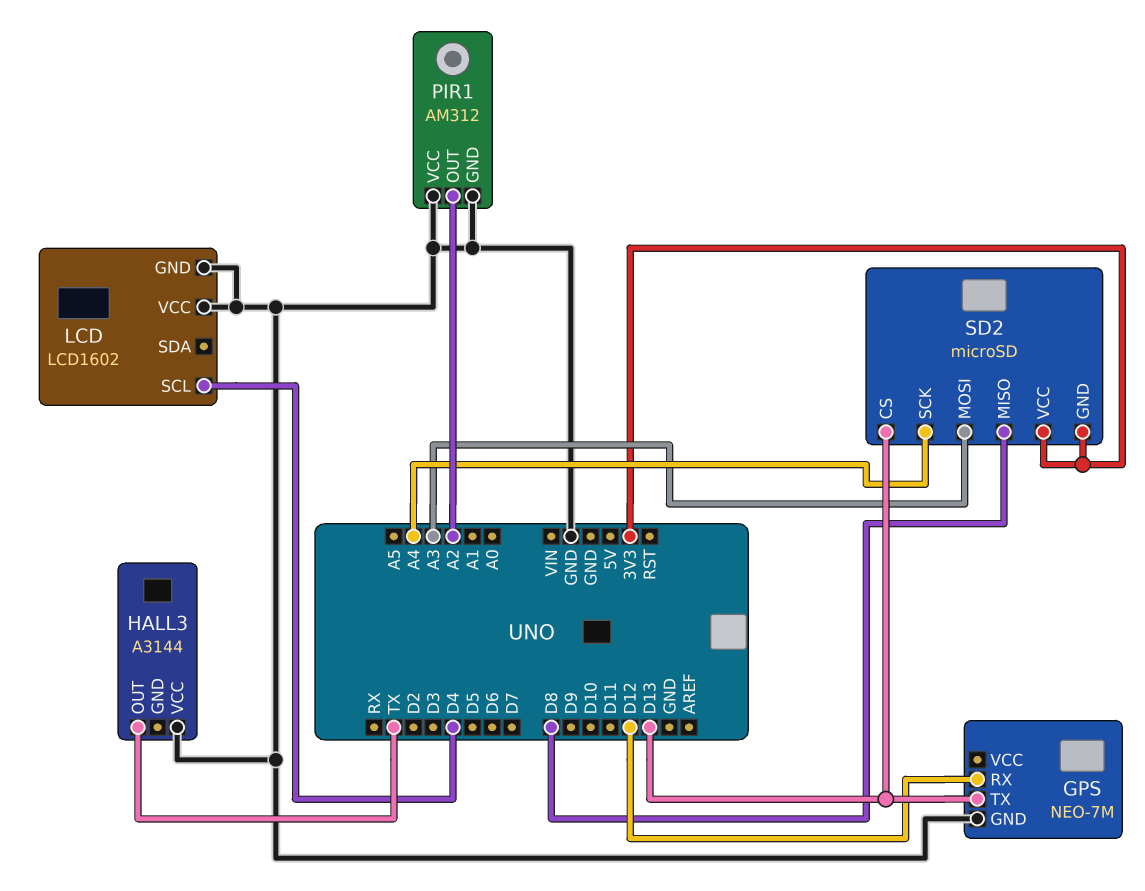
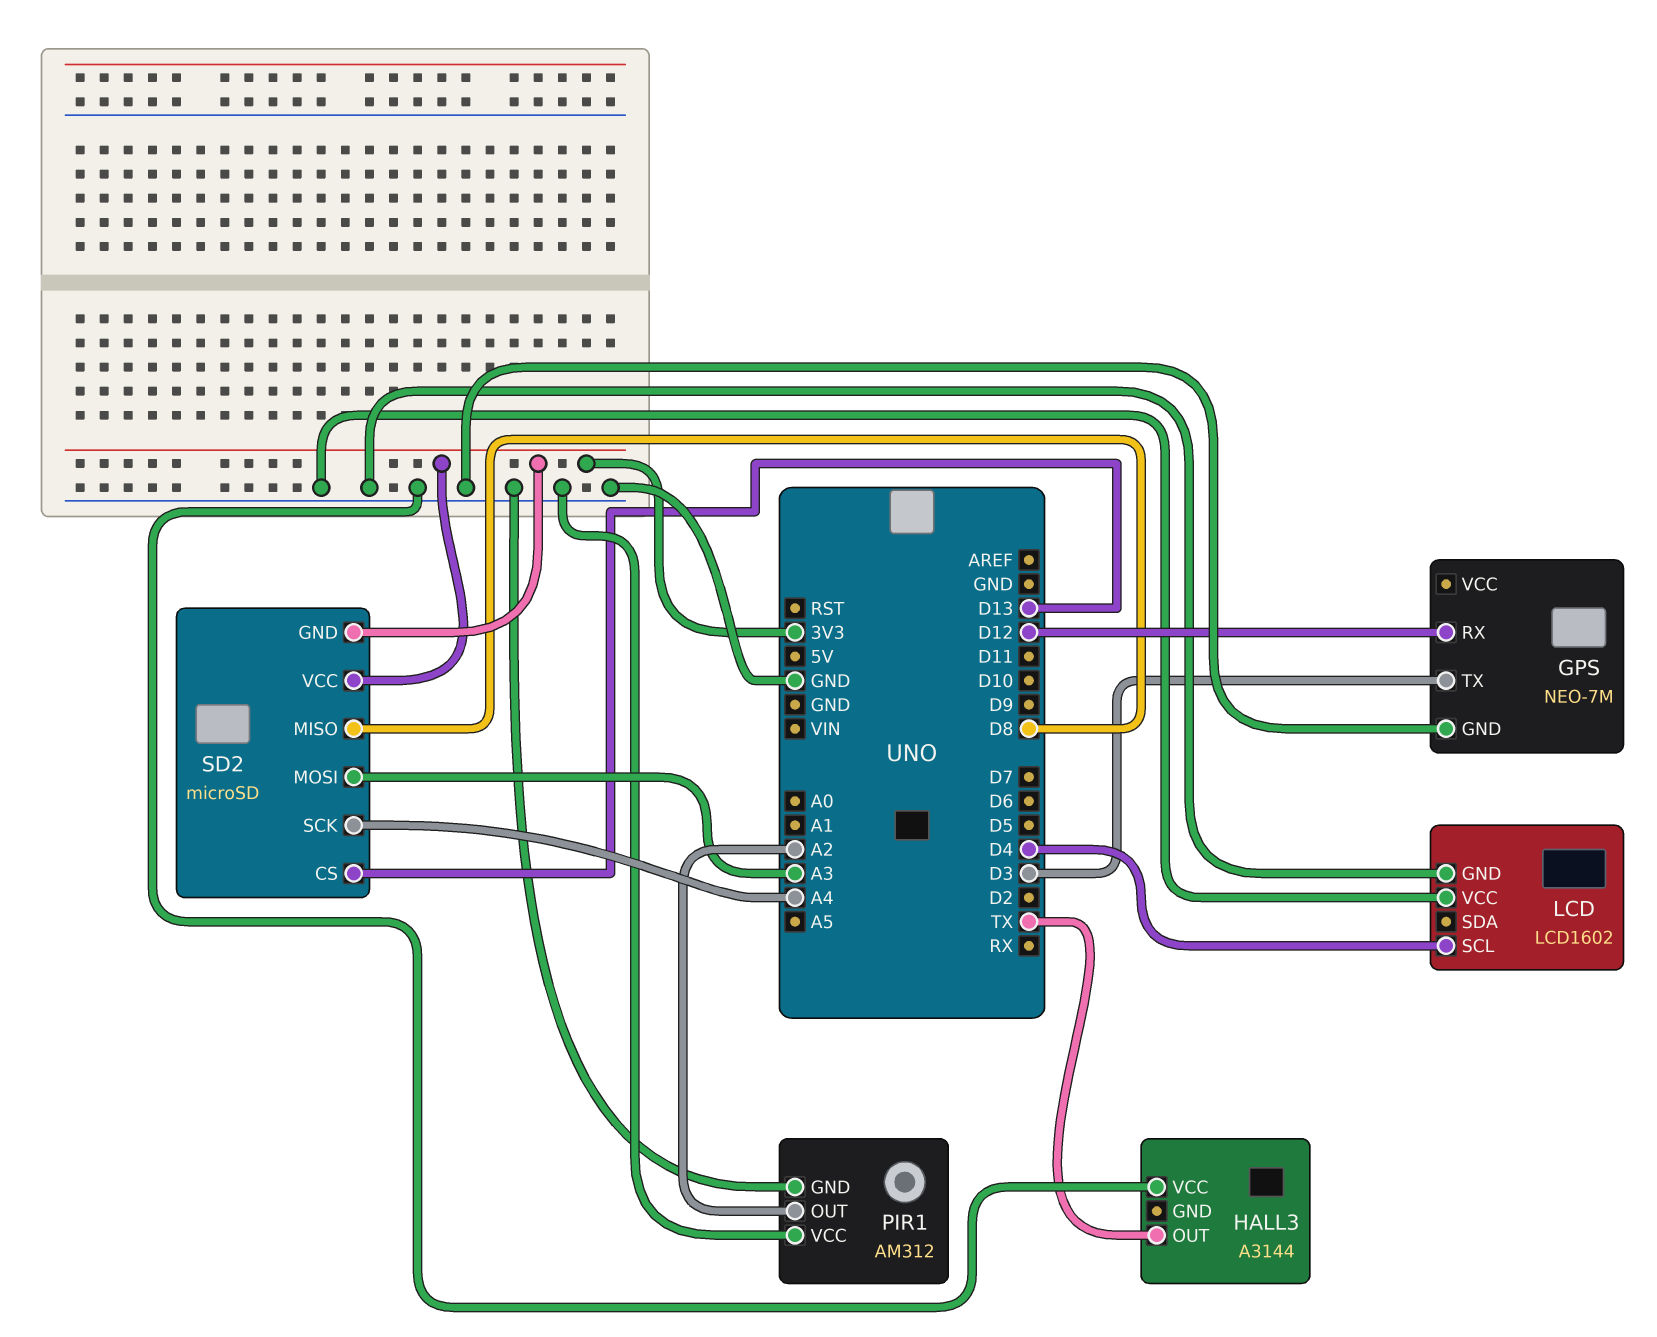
GPS pin TX: D13 -> D3

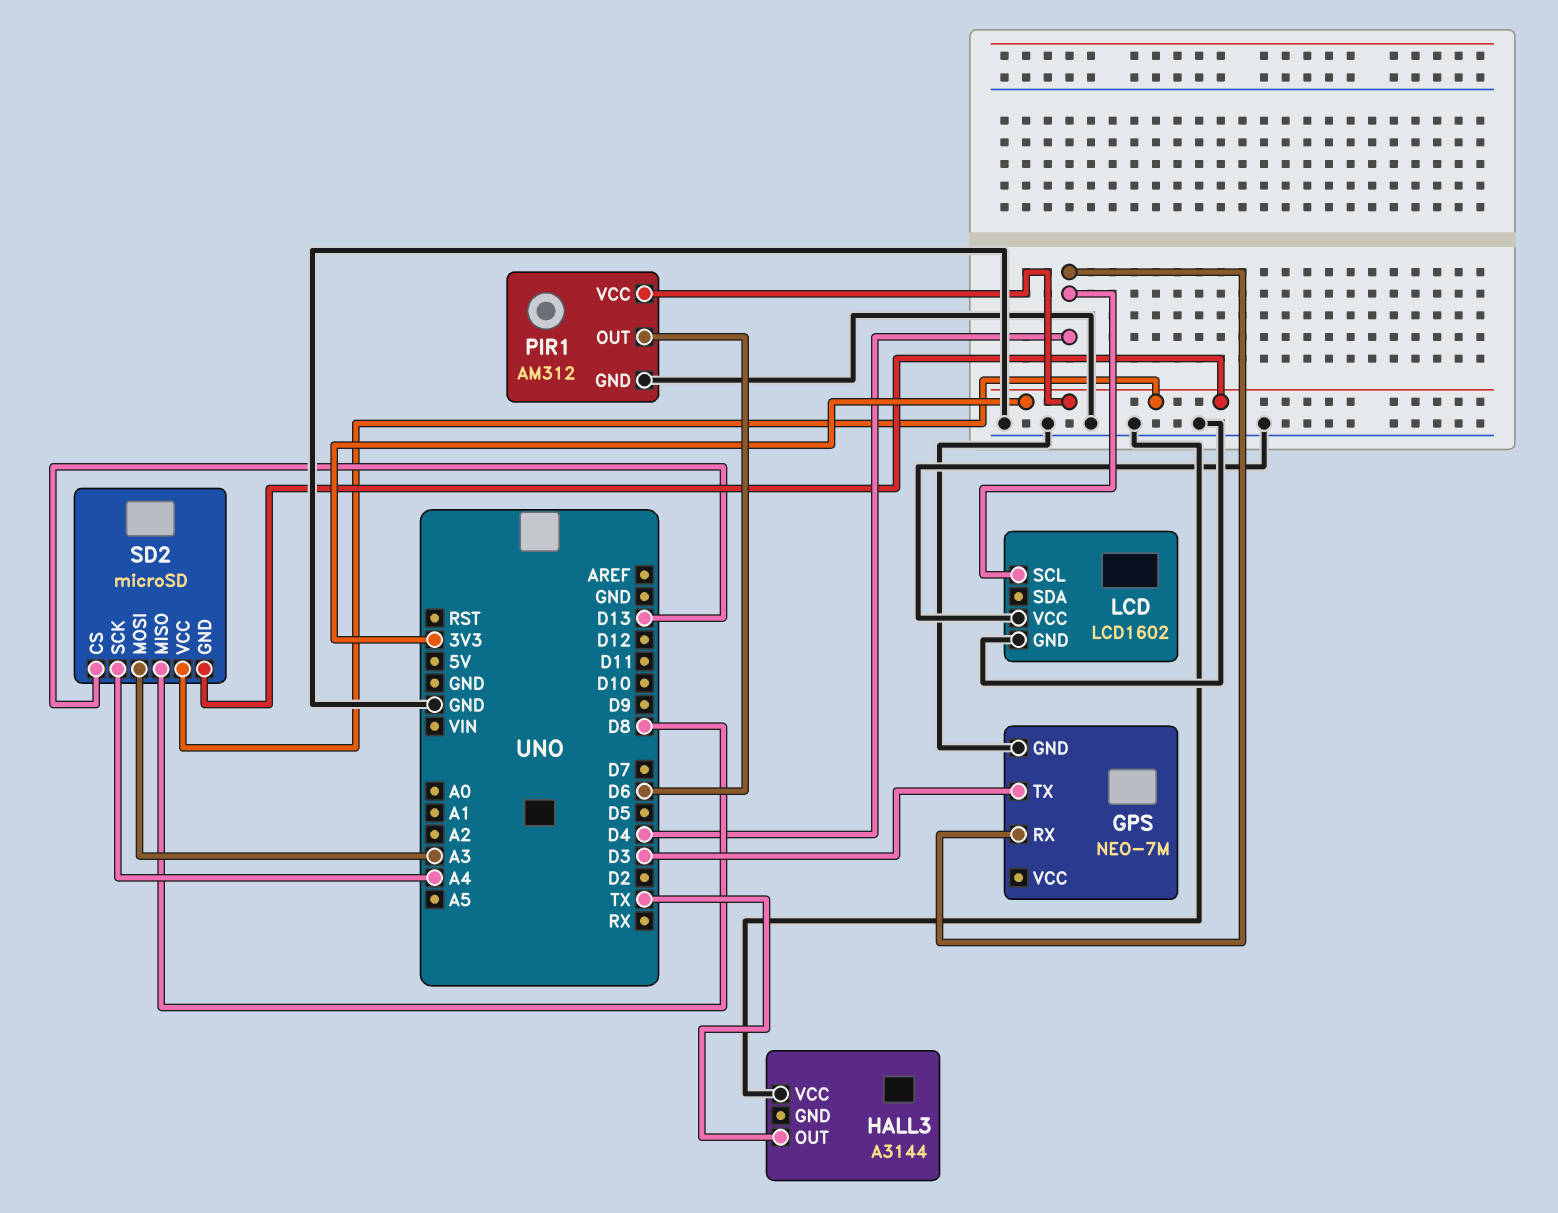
GPS pin RX: D12 -> D4
PIR1 pin OUT: A2 -> D6
PIR1 pin VCC: GND -> 3V3

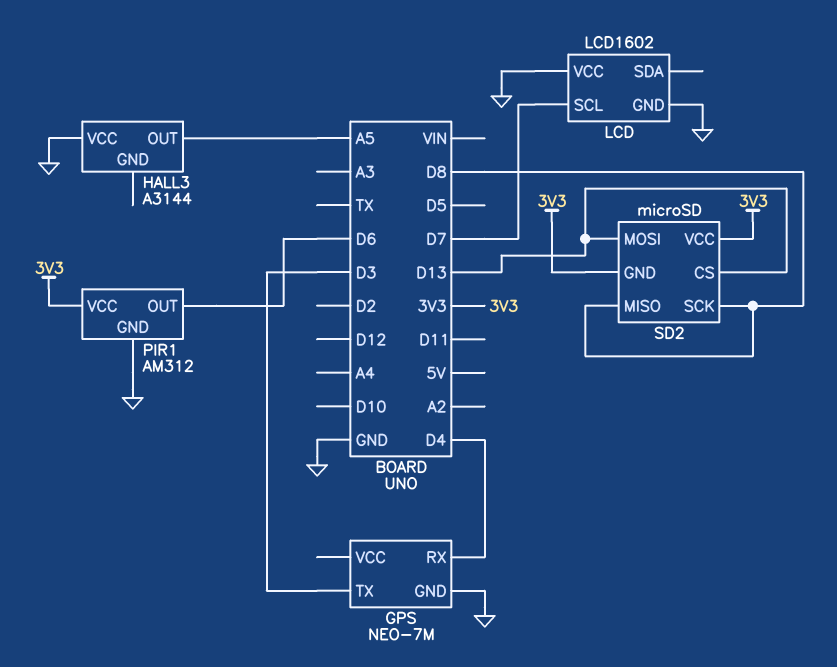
HALL3 pin OUT: TX -> A5
LCD pin SCL: D4 -> D7
SD2 pin MOSI: A3 -> D13
SD2 pin SCK: A4 -> D8

